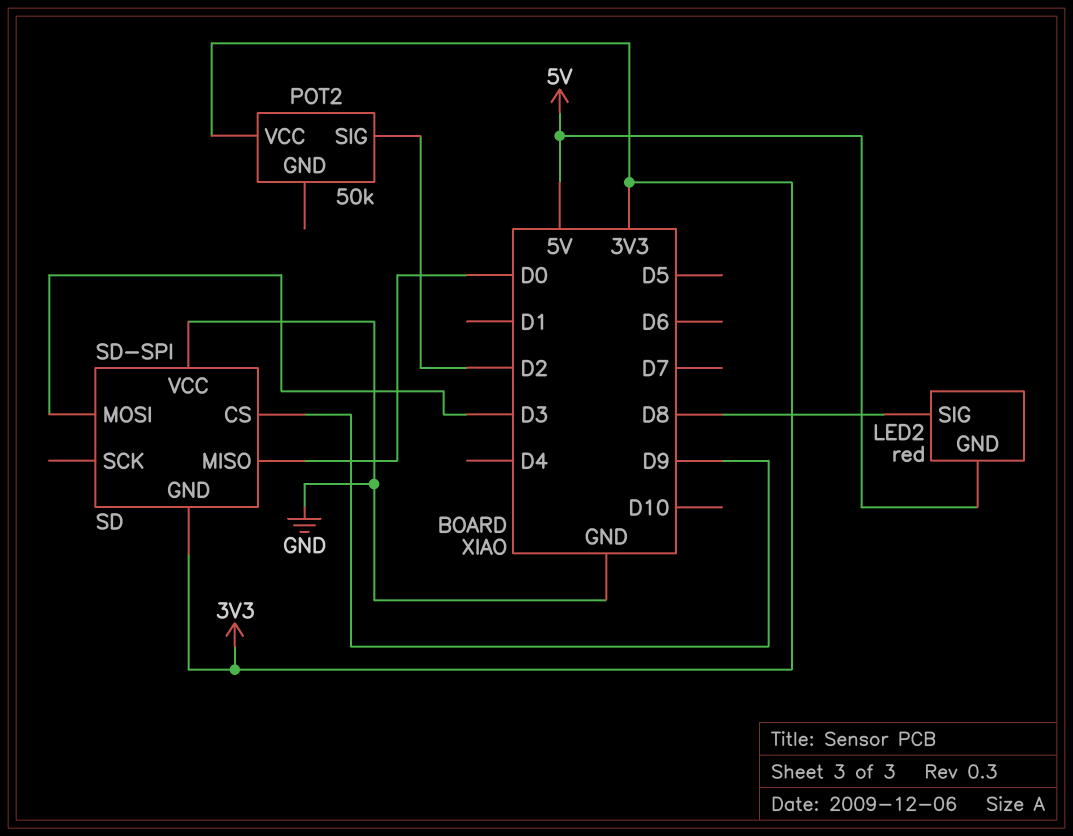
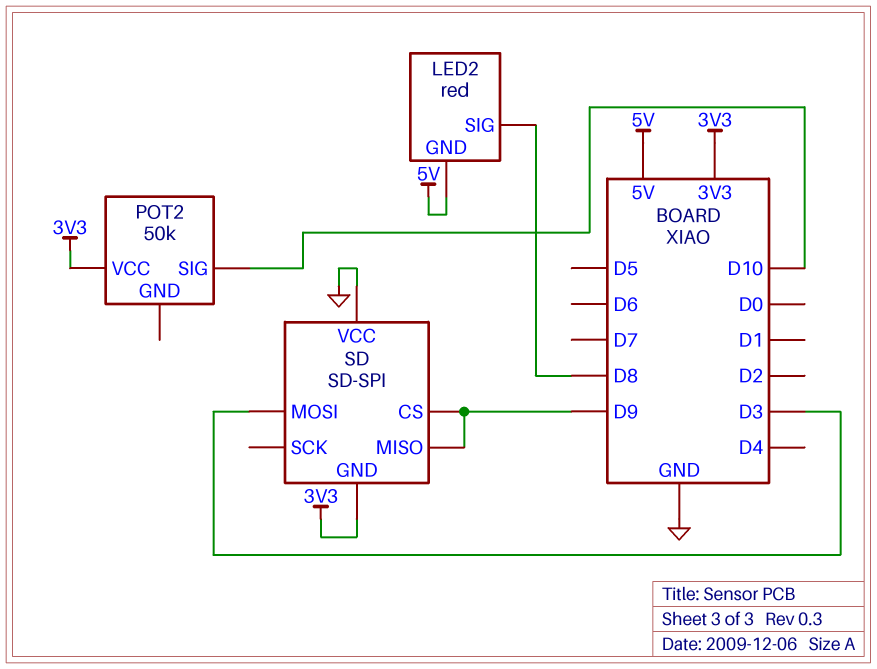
POT2 pin SIG: D2 -> D10
SD pin MISO: D0 -> D9

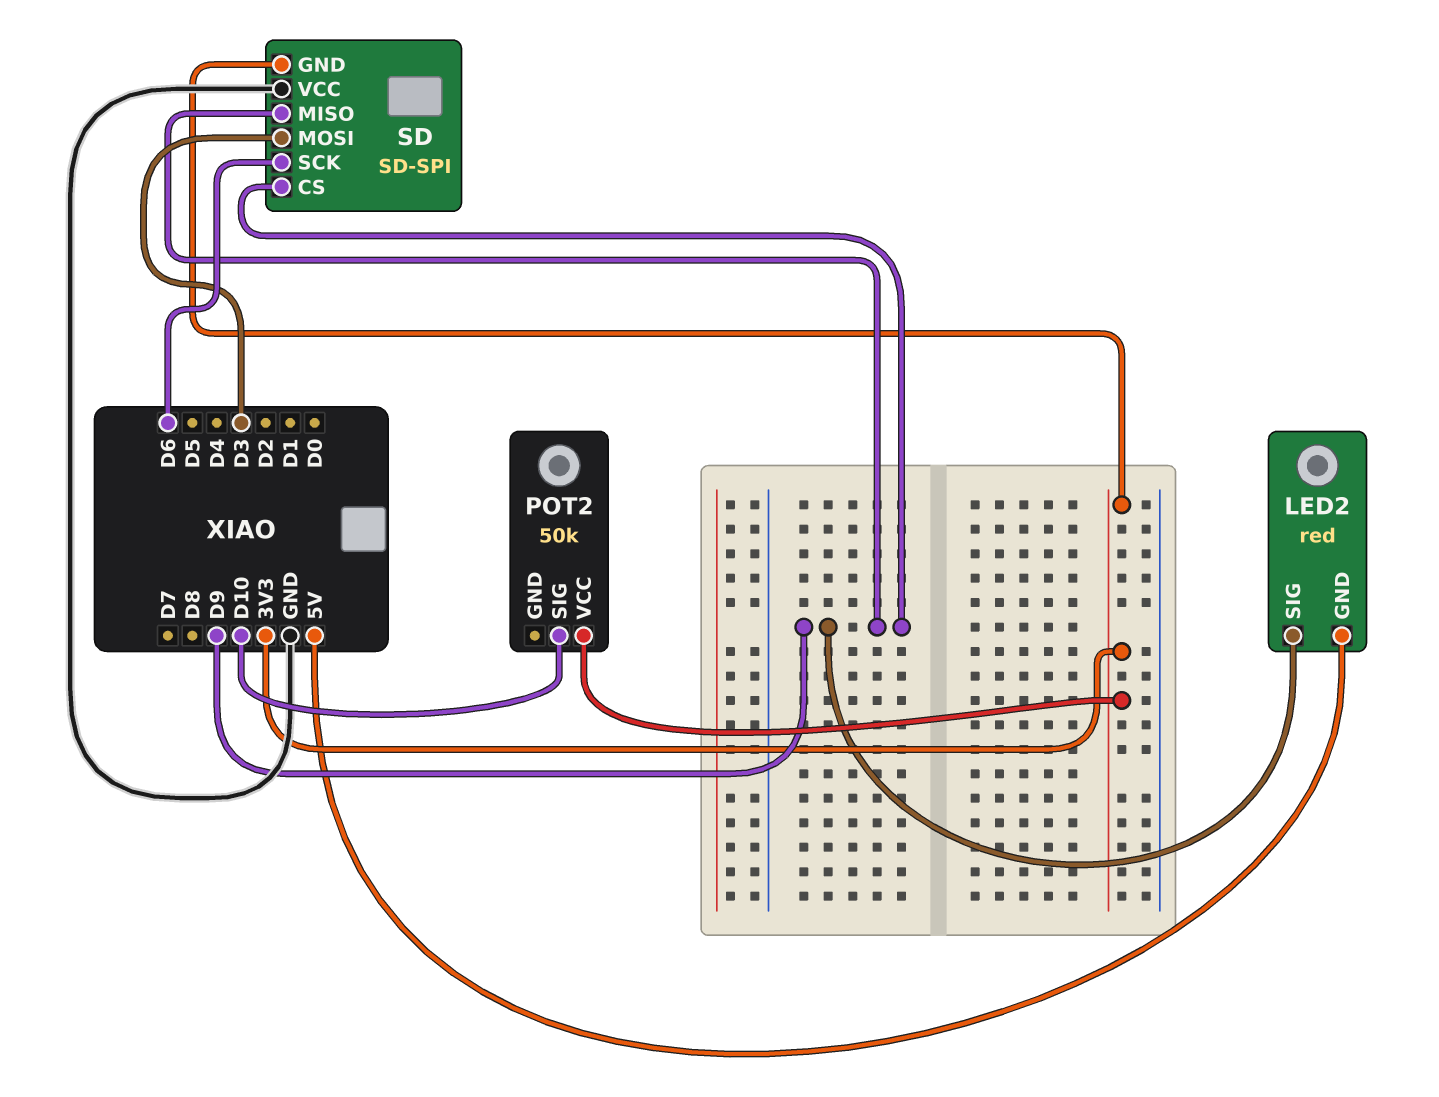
LED2 pin SIG: D8 -> D9
SD pin SCK: none -> D6

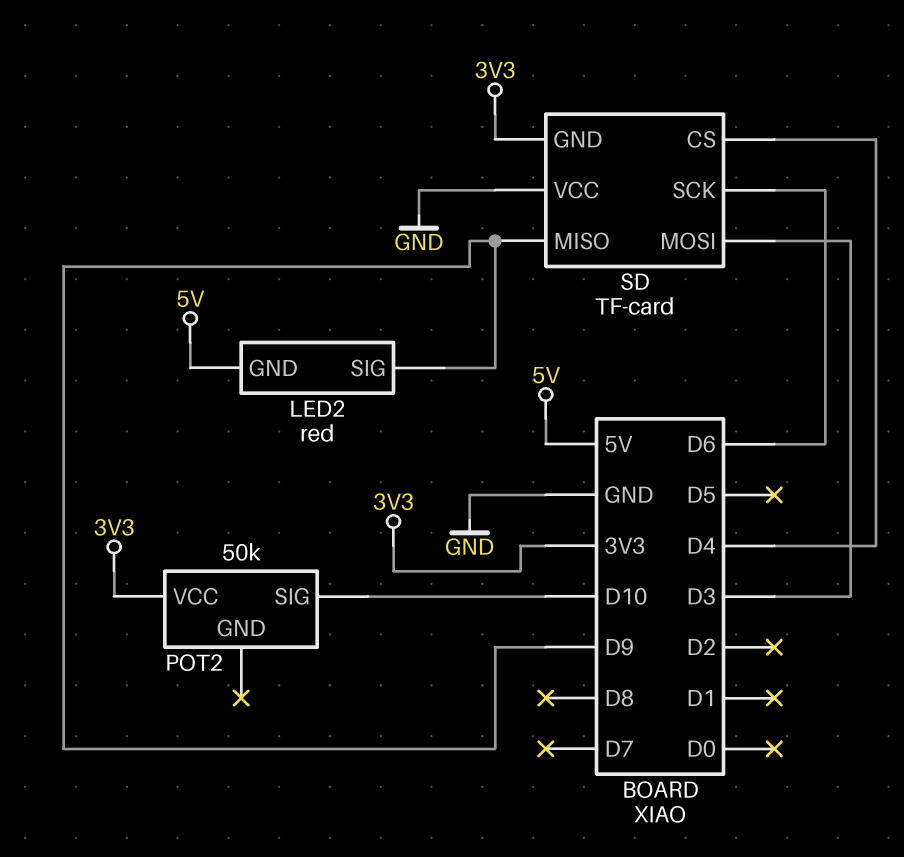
SD: SD-SPI -> TF-card
SD pin CS: D9 -> D4

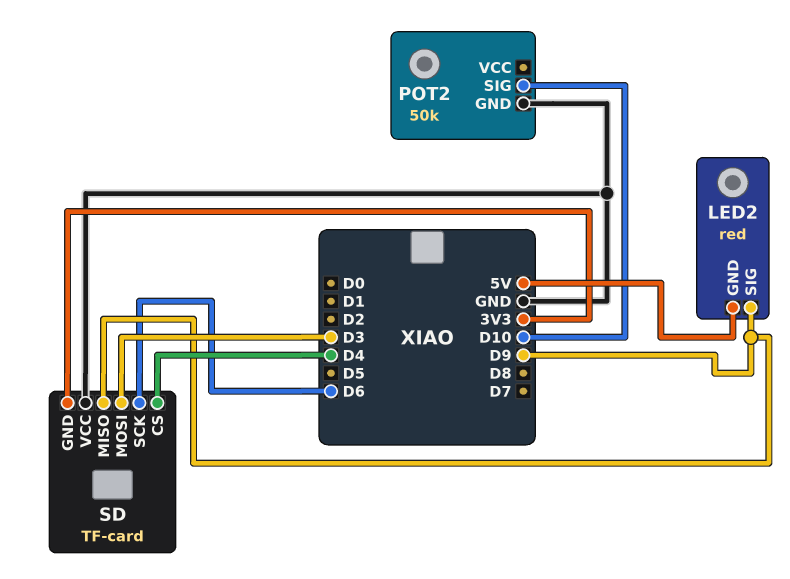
POT2 pin GND: none -> GND
POT2 pin VCC: 3V3 -> none

